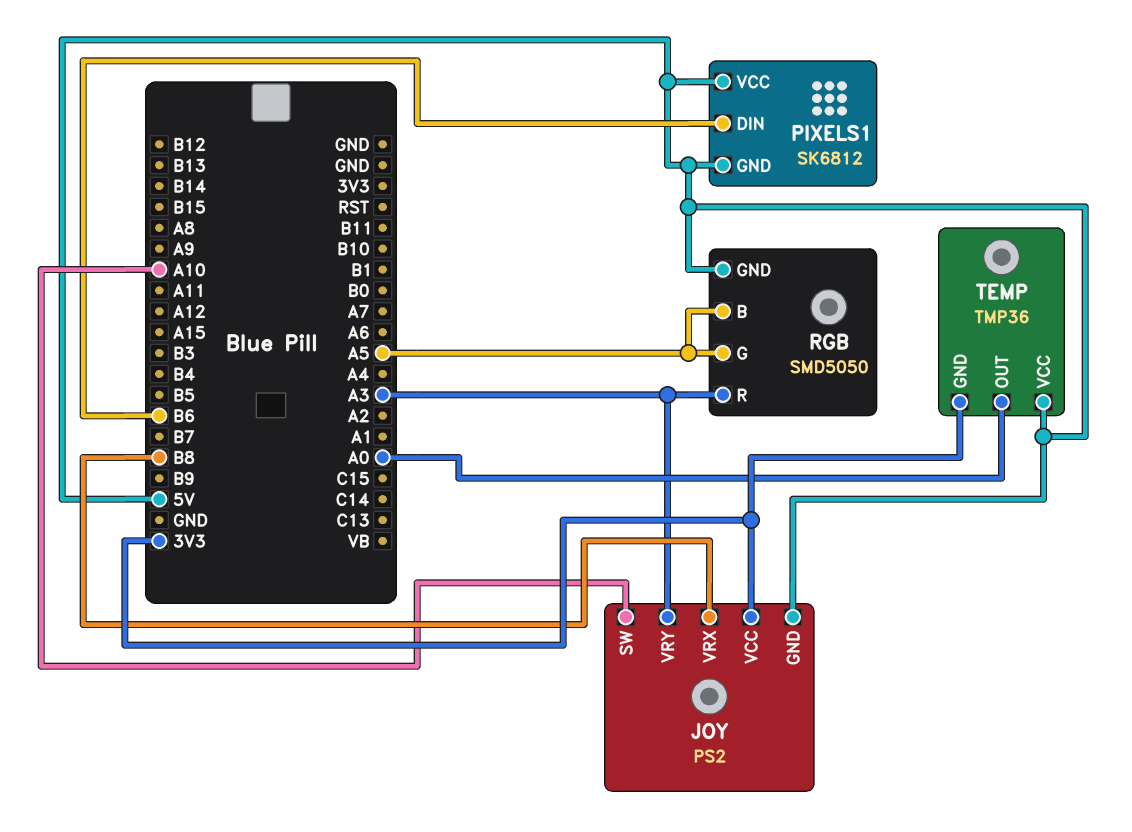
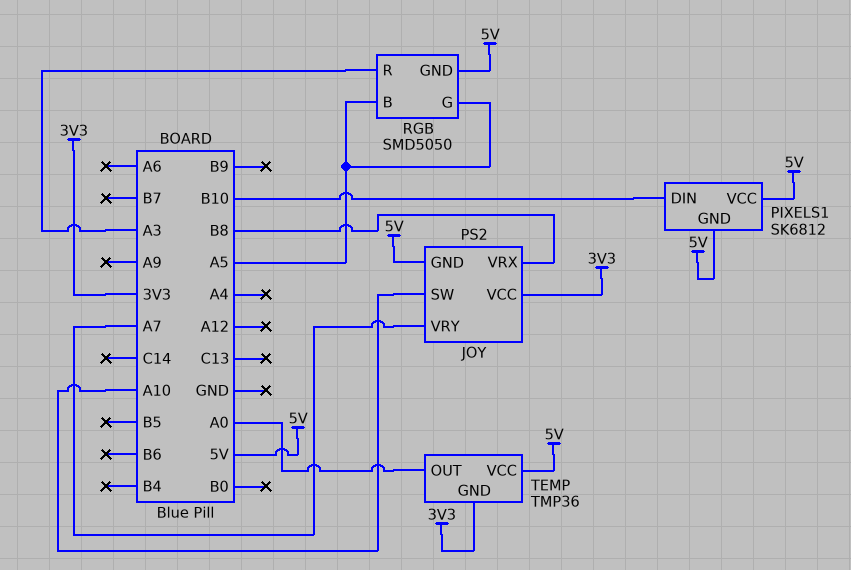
JOY pin VRY: A3 -> A7
PIXELS1 pin DIN: B6 -> B10

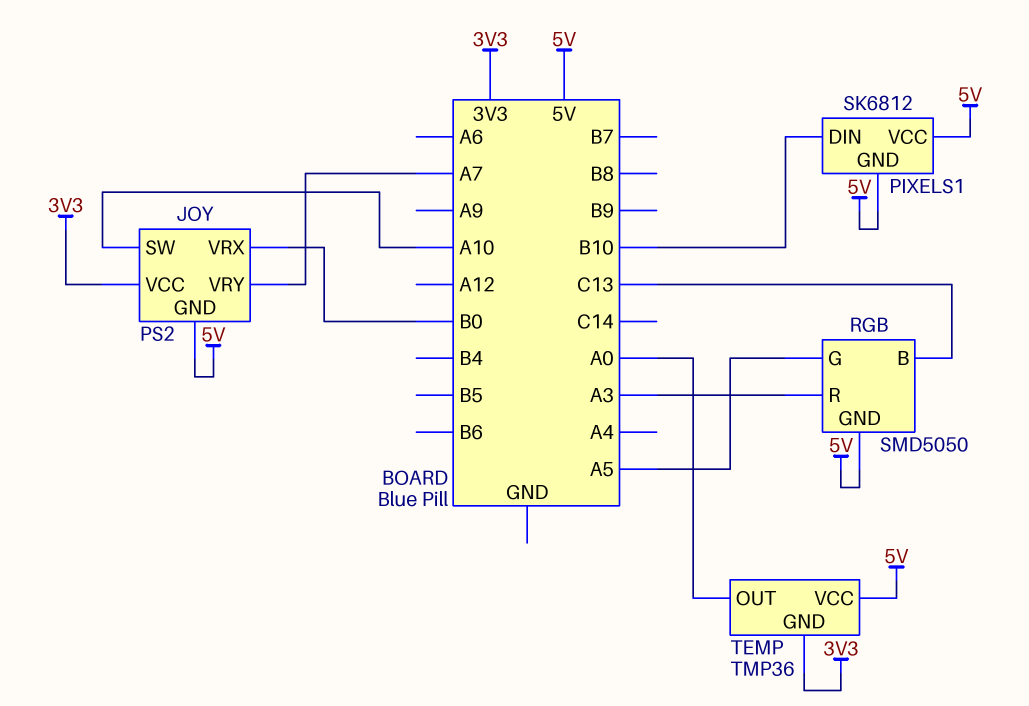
JOY pin VRX: B8 -> B0
RGB pin B: A5 -> C13

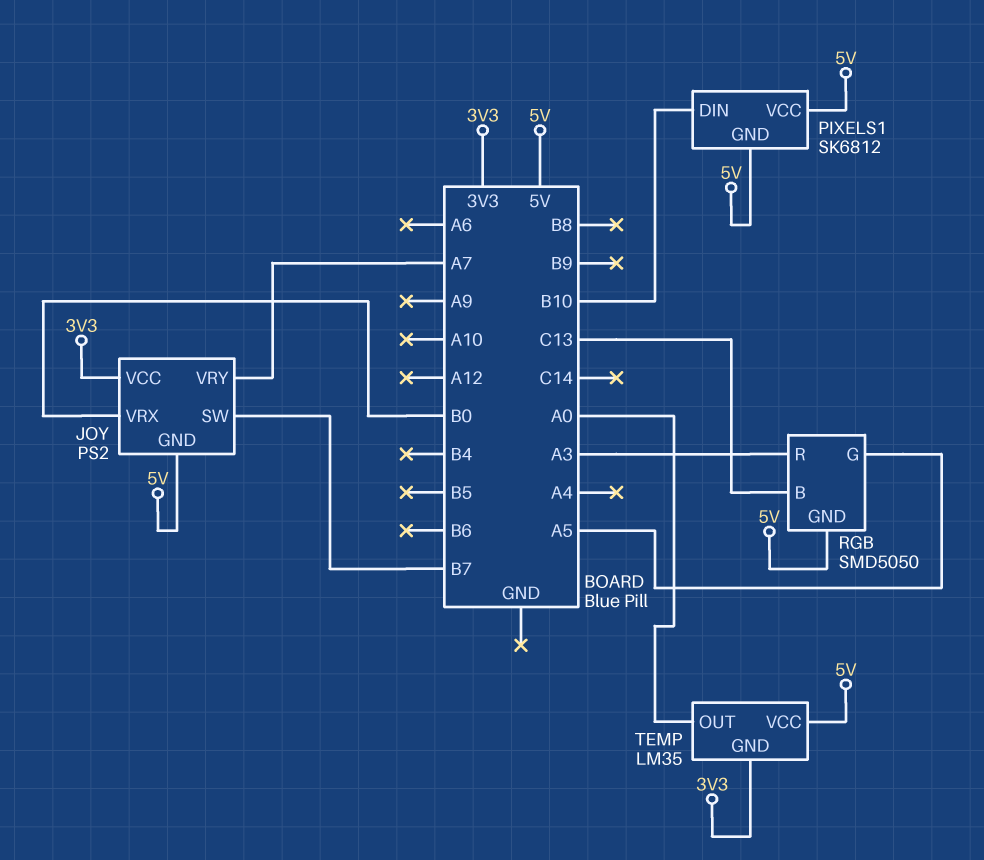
JOY pin SW: A10 -> B7
TEMP: TMP36 -> LM35

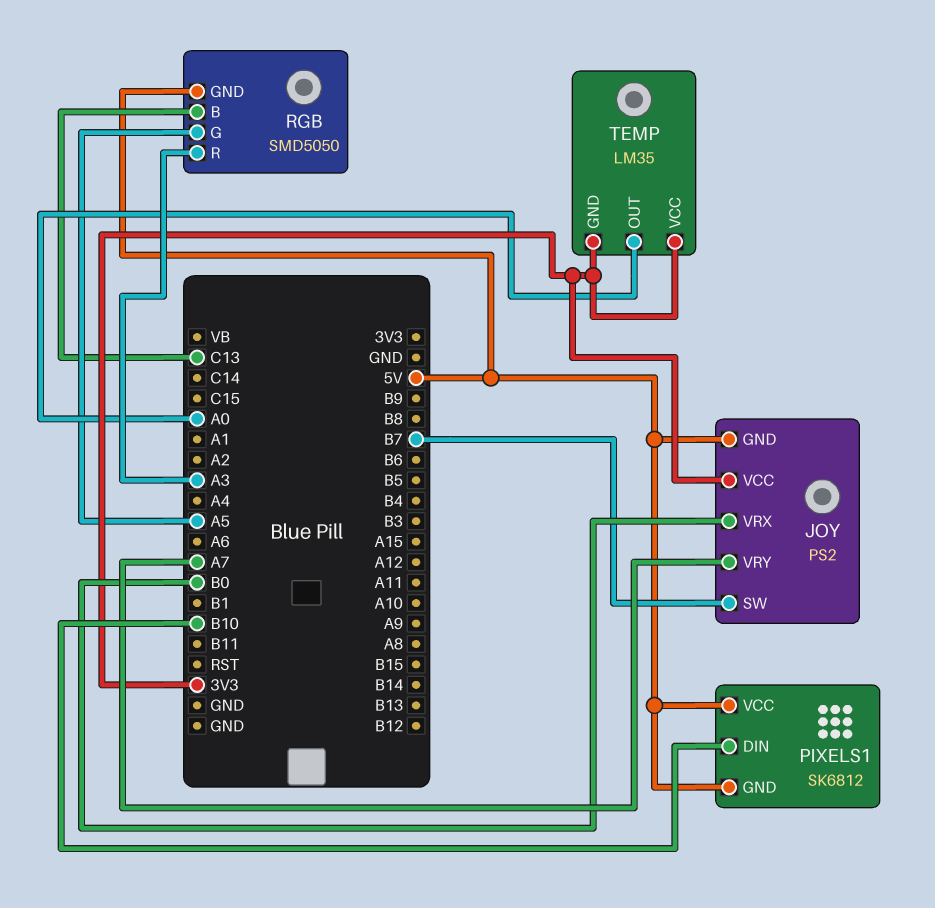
TEMP pin VCC: 5V -> 3V3

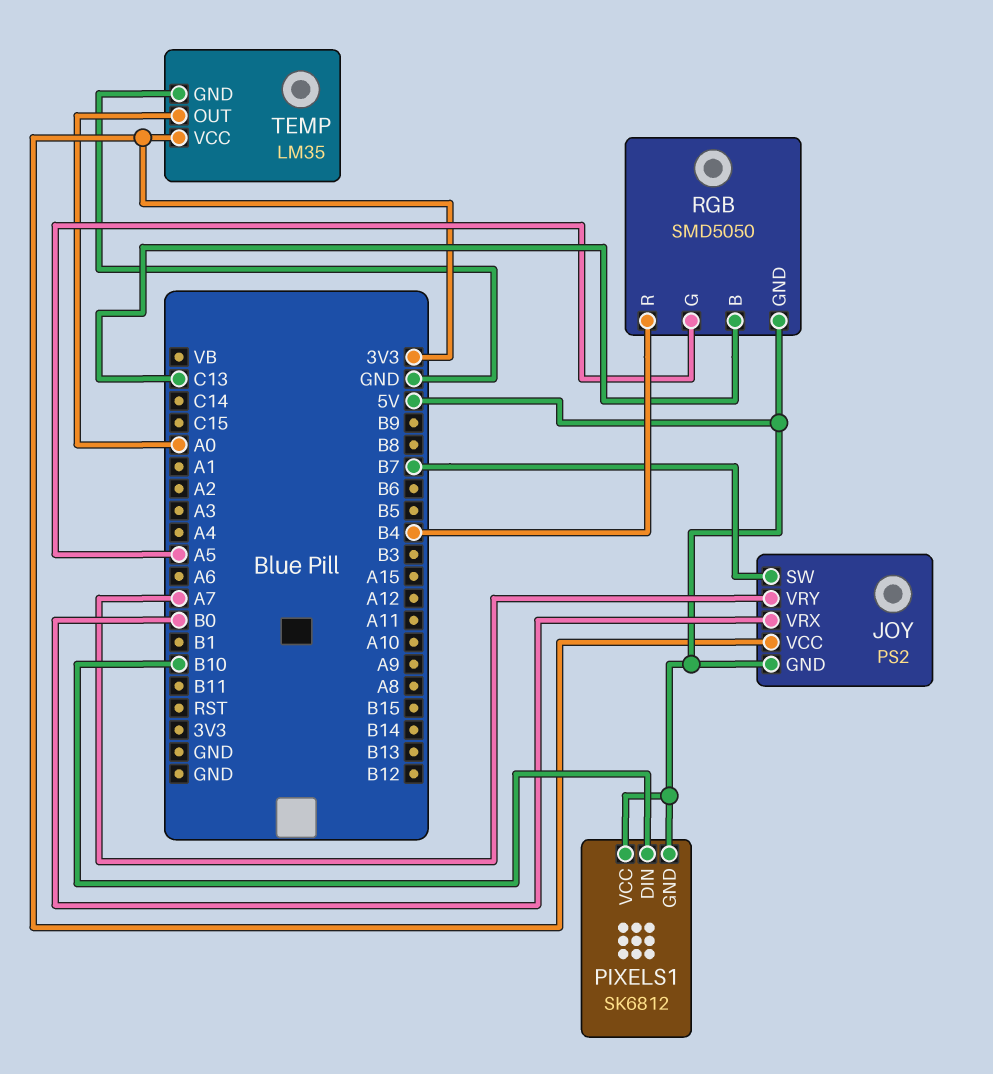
RGB pin R: A3 -> B4
TEMP pin GND: 3V3 -> GND

